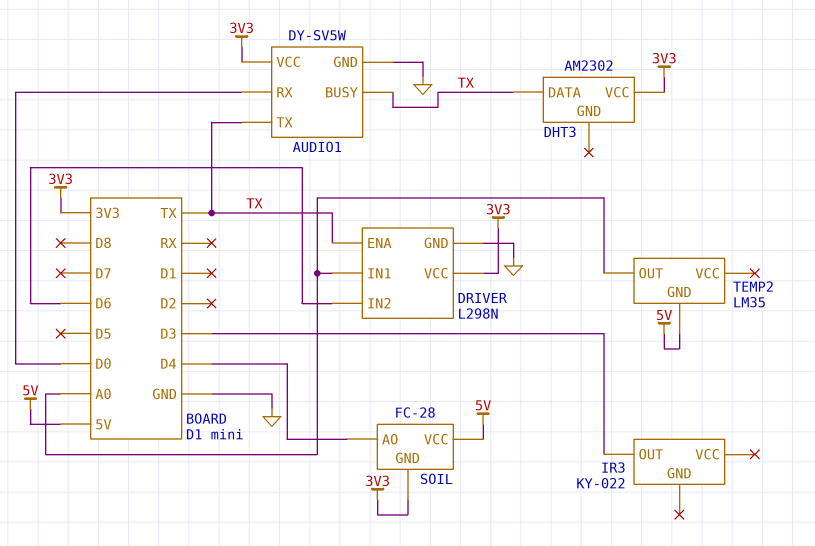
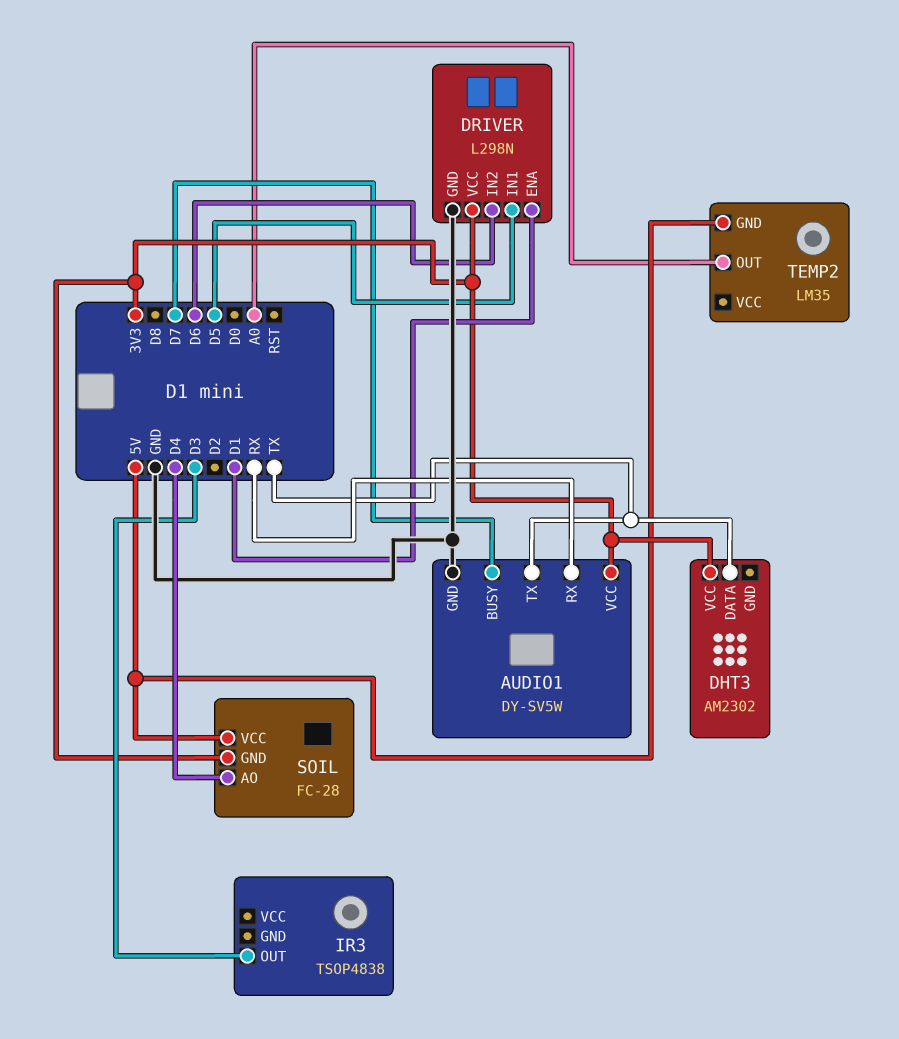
AUDIO1 pin BUSY: TX -> D7
AUDIO1 pin RX: D0 -> RX
DRIVER pin ENA: TX -> D1
DRIVER pin IN1: A0 -> D5
IR3: KY-022 -> TSOP4838

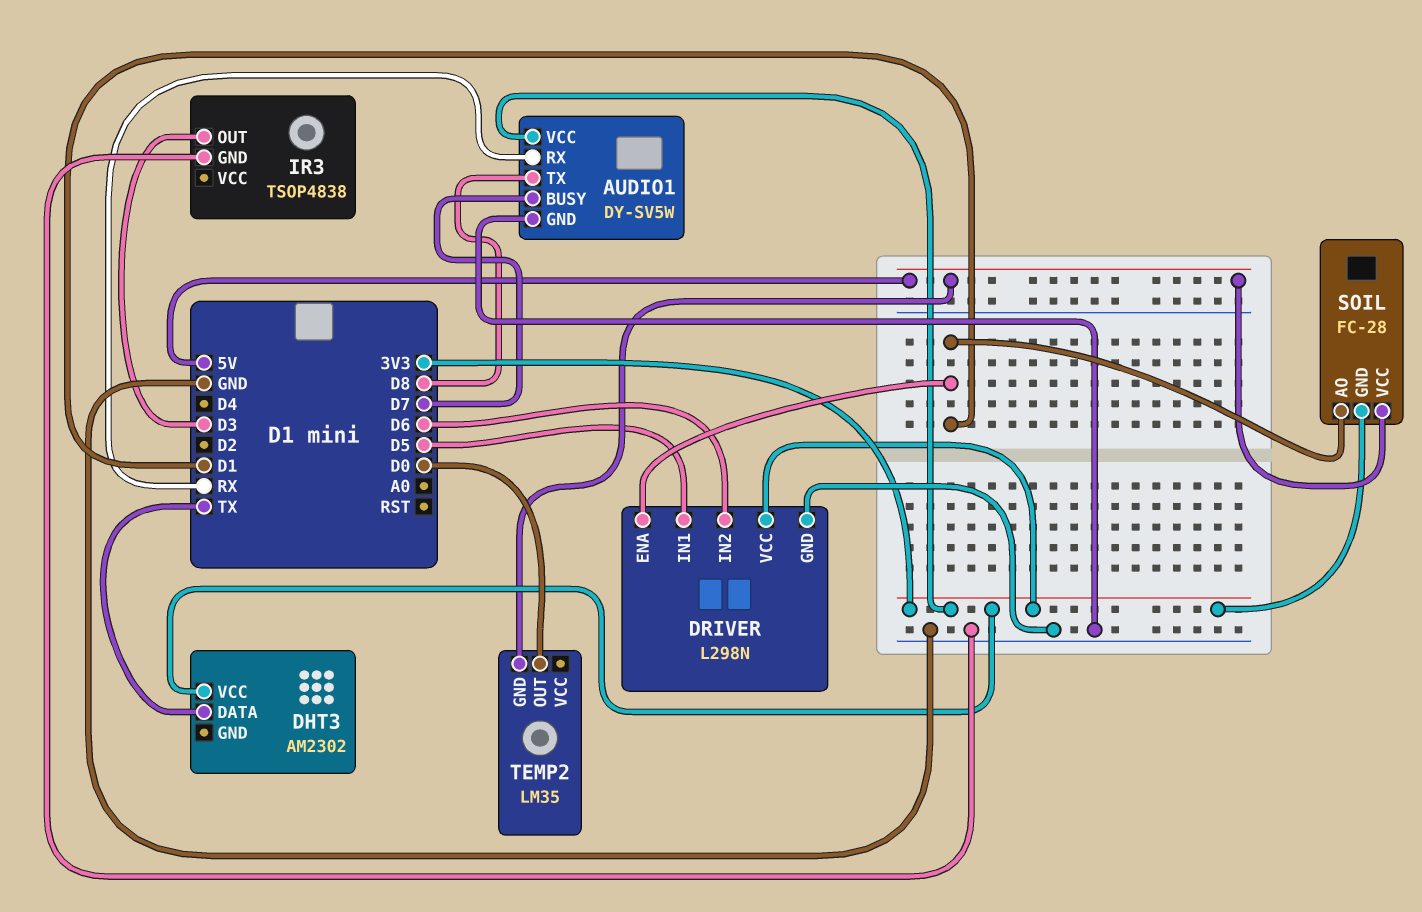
AUDIO1 pin TX: TX -> D8
IR3 pin GND: none -> GND
SOIL pin AO: D4 -> D1
TEMP2 pin OUT: A0 -> D0

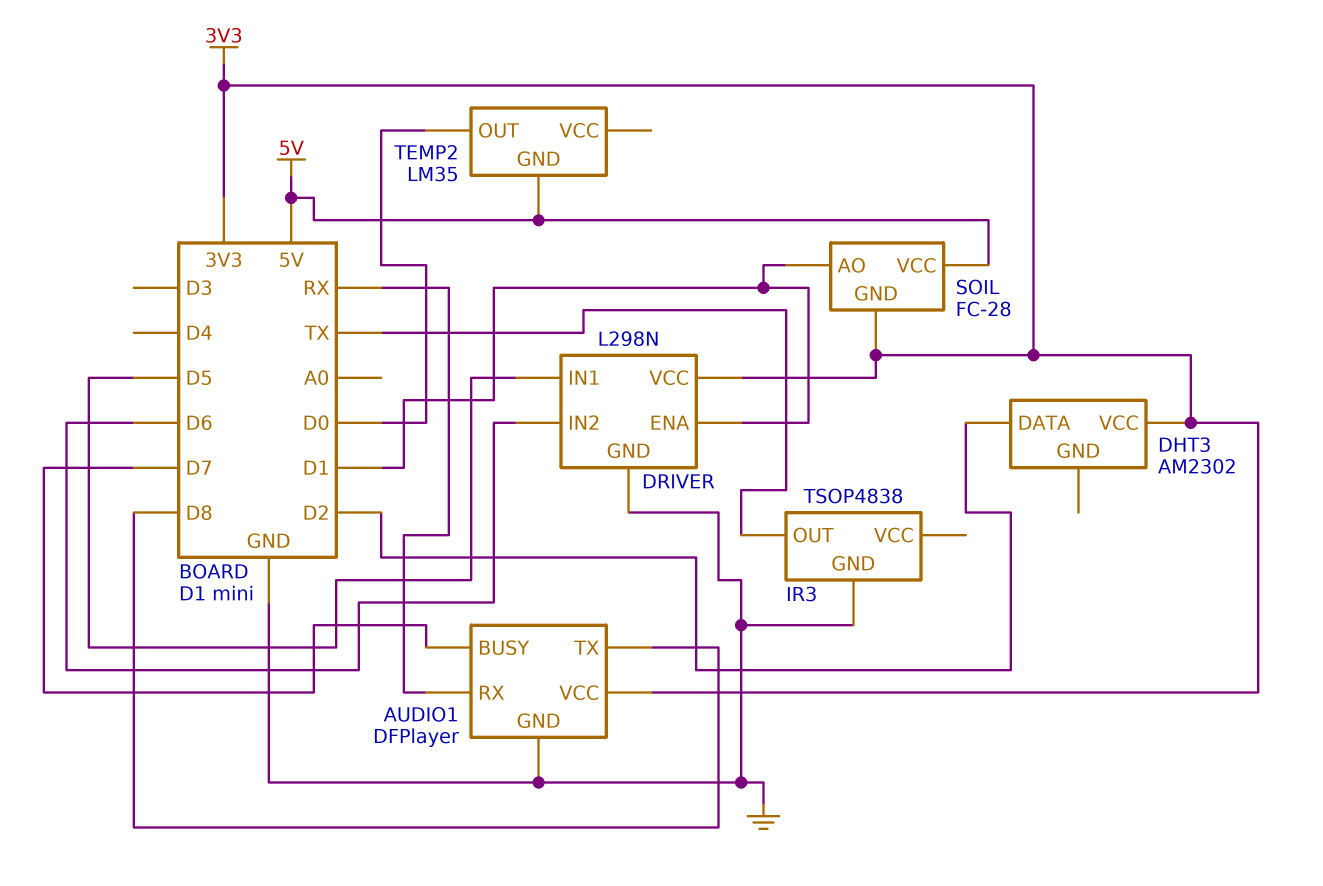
AUDIO1: DY-SV5W -> DFPlayer
DHT3 pin DATA: TX -> D2
IR3 pin OUT: D3 -> TX

